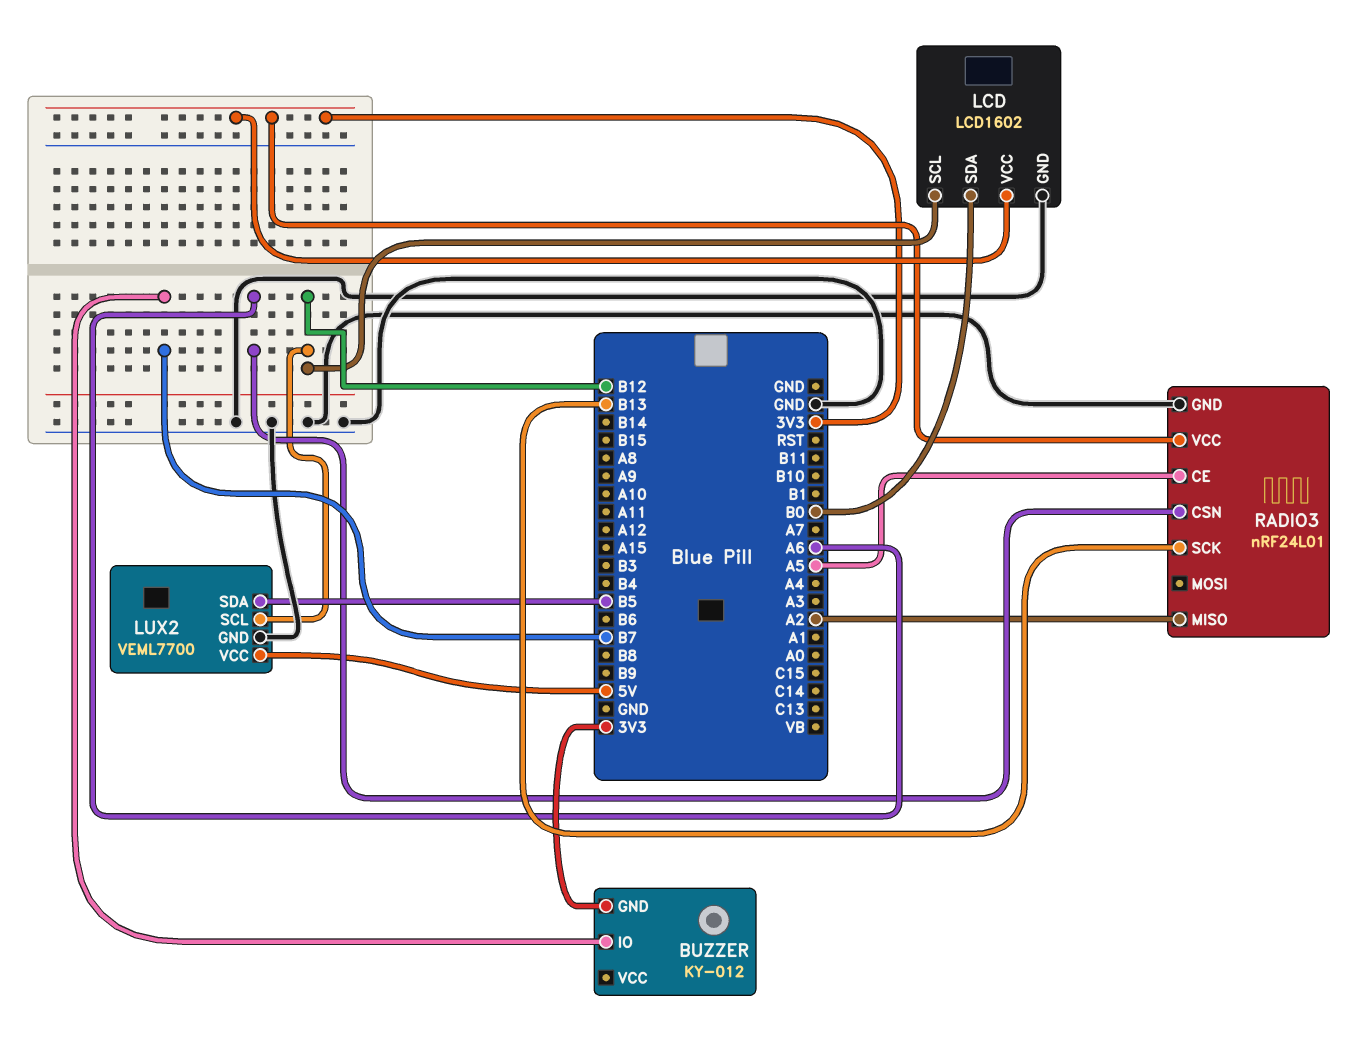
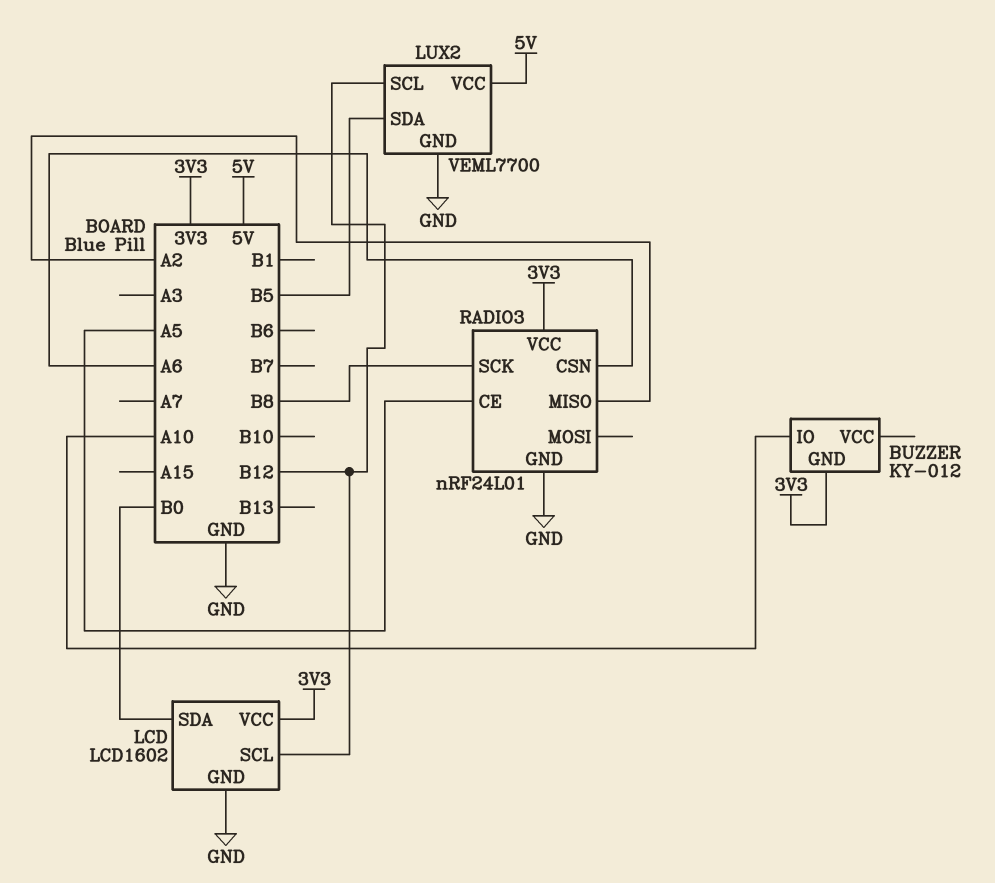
BUZZER pin IO: B7 -> A10
RADIO3 pin SCK: B13 -> B8

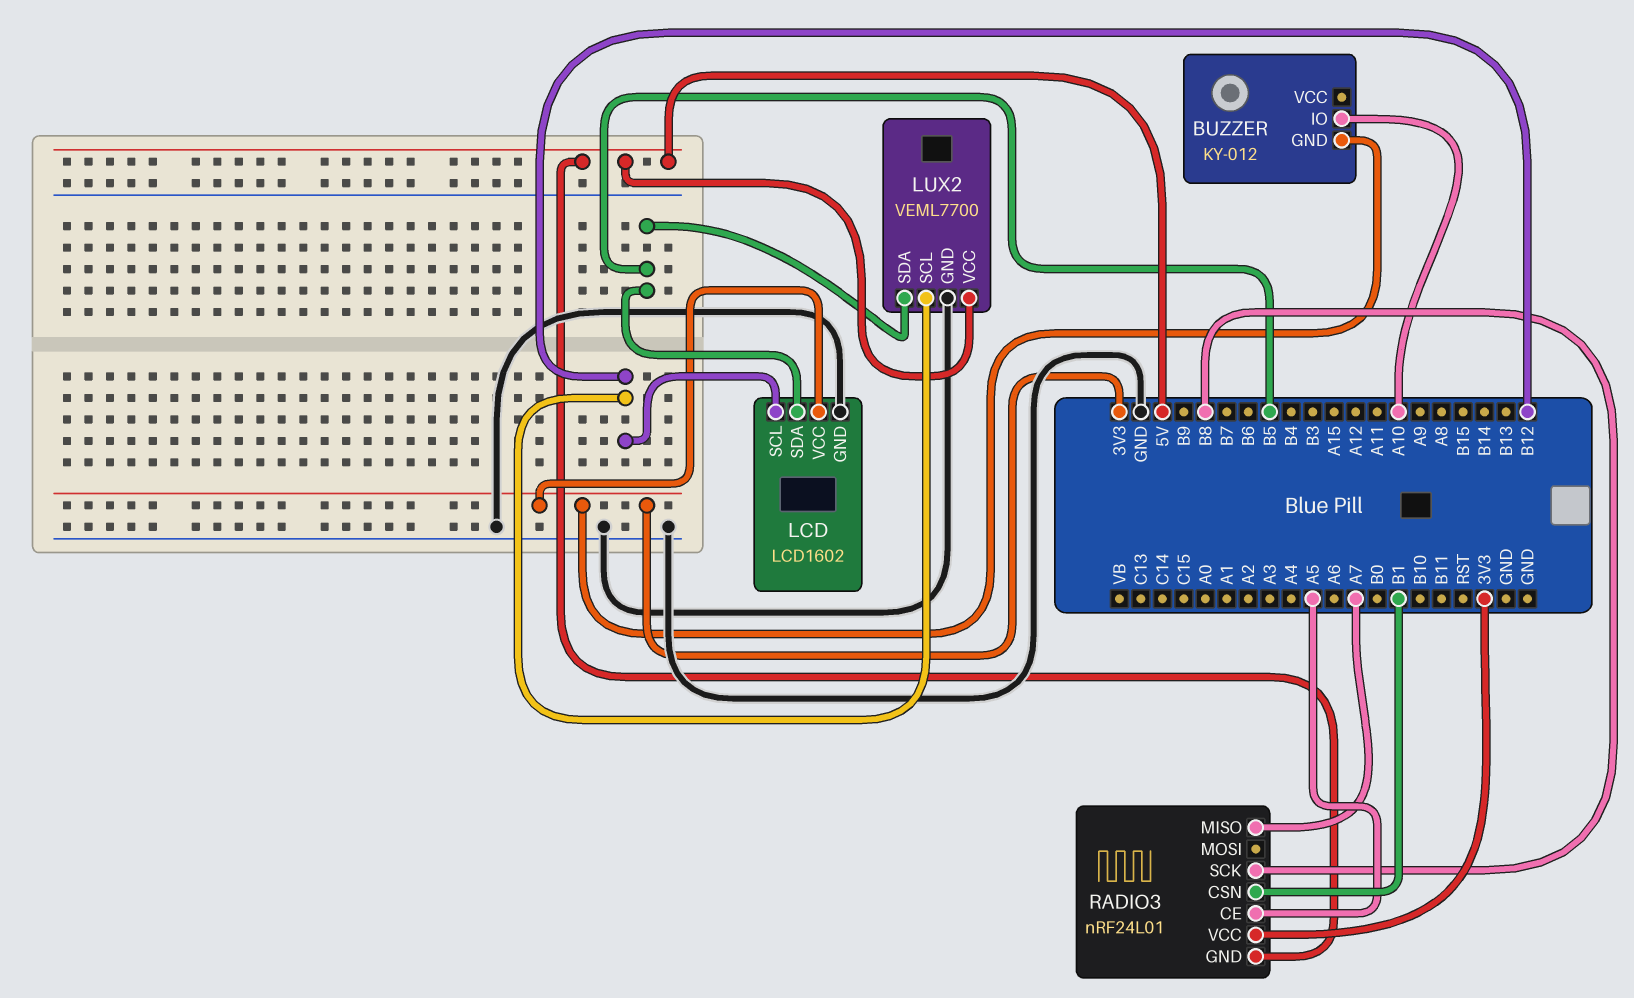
LCD pin SDA: B0 -> B5
RADIO3 pin CSN: A6 -> B1
RADIO3 pin GND: GND -> 5V
RADIO3 pin MISO: A2 -> A7

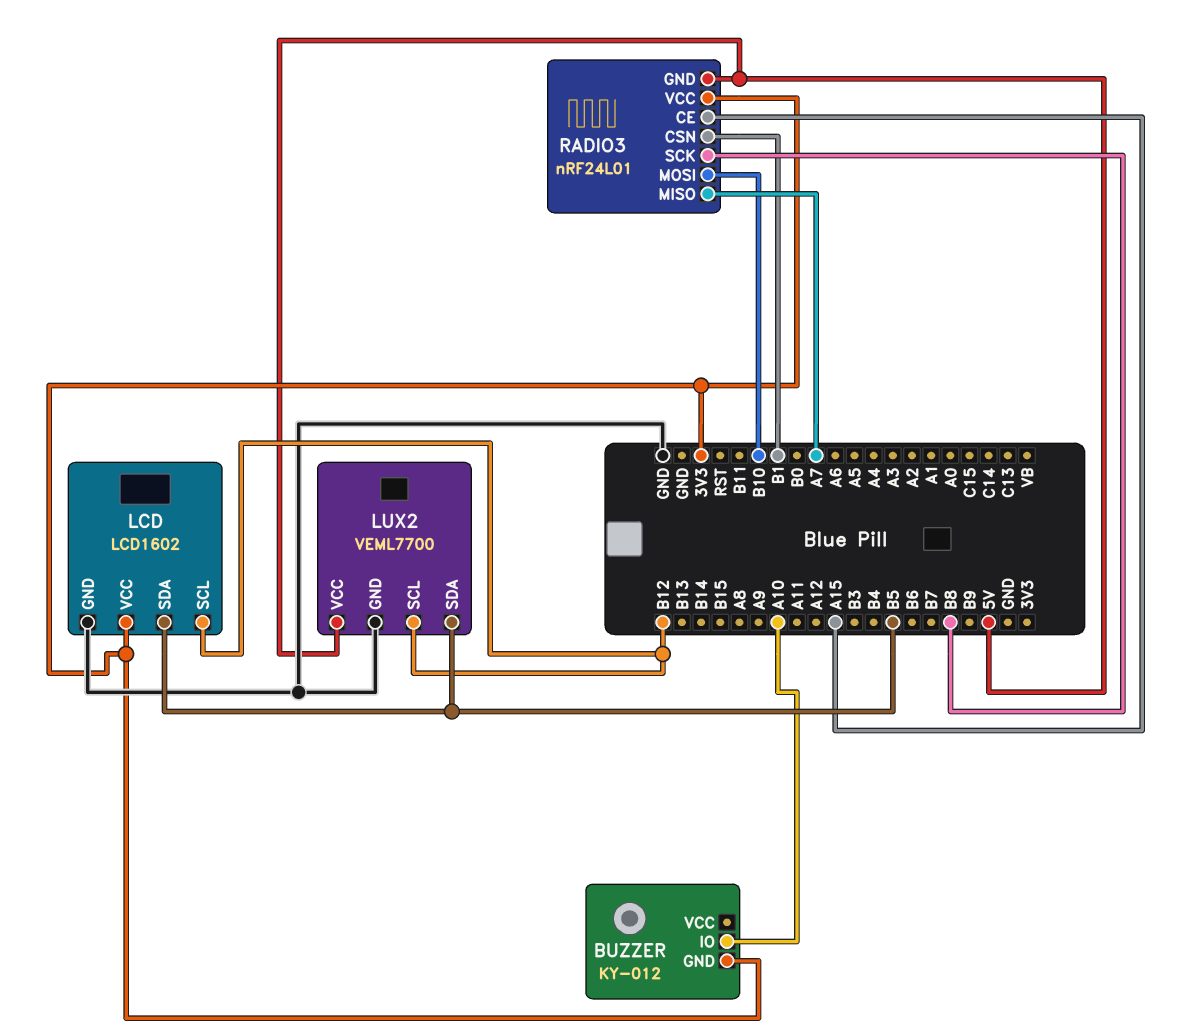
RADIO3 pin CE: A5 -> A15
RADIO3 pin MOSI: none -> B10

